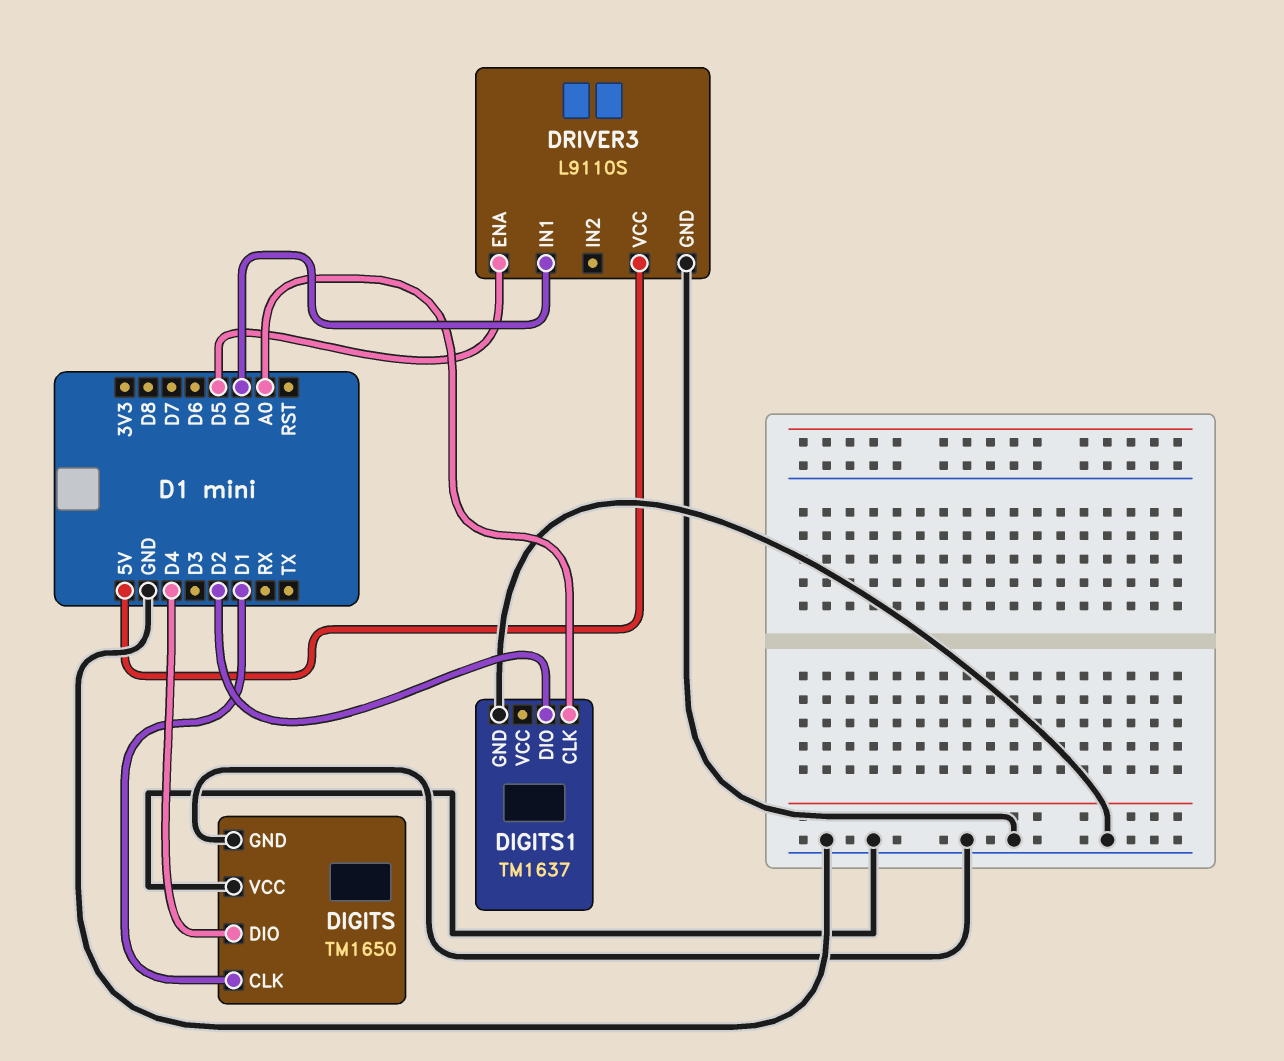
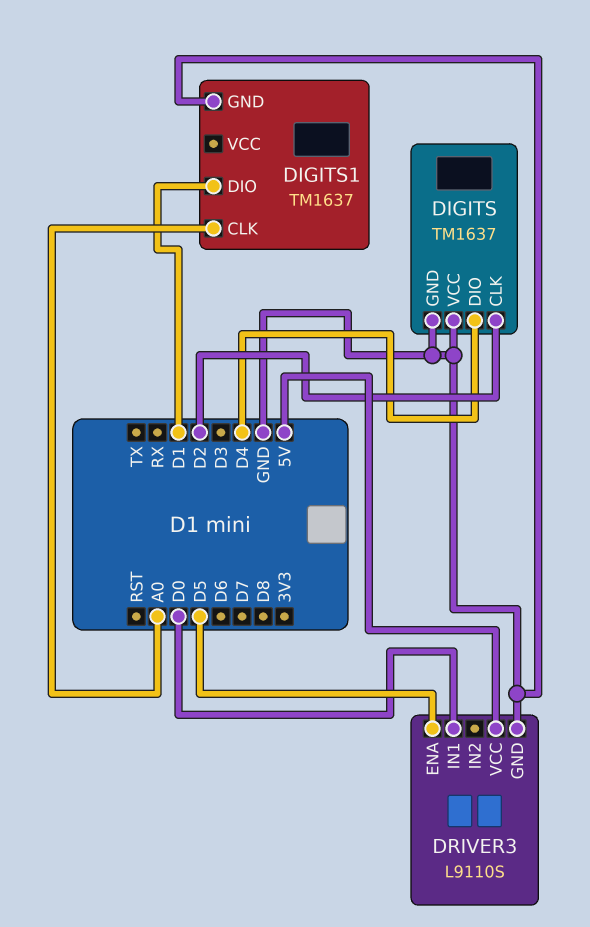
DIGITS: TM1650 -> TM1637
DIGITS pin CLK: D1 -> D2
DIGITS1 pin DIO: D2 -> D1

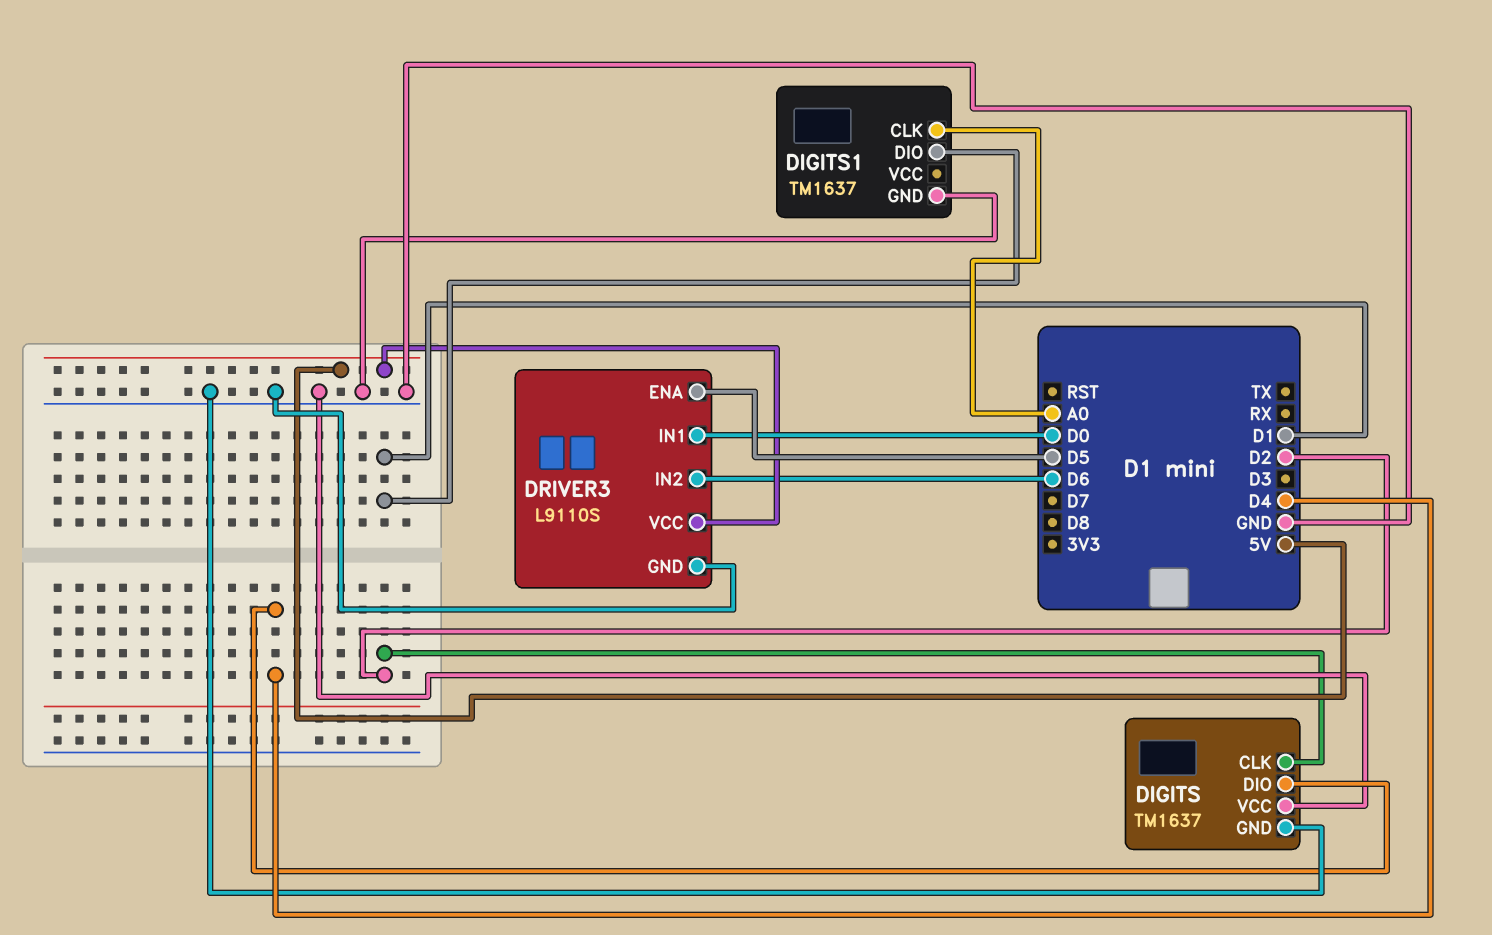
DRIVER3 pin IN2: none -> D6

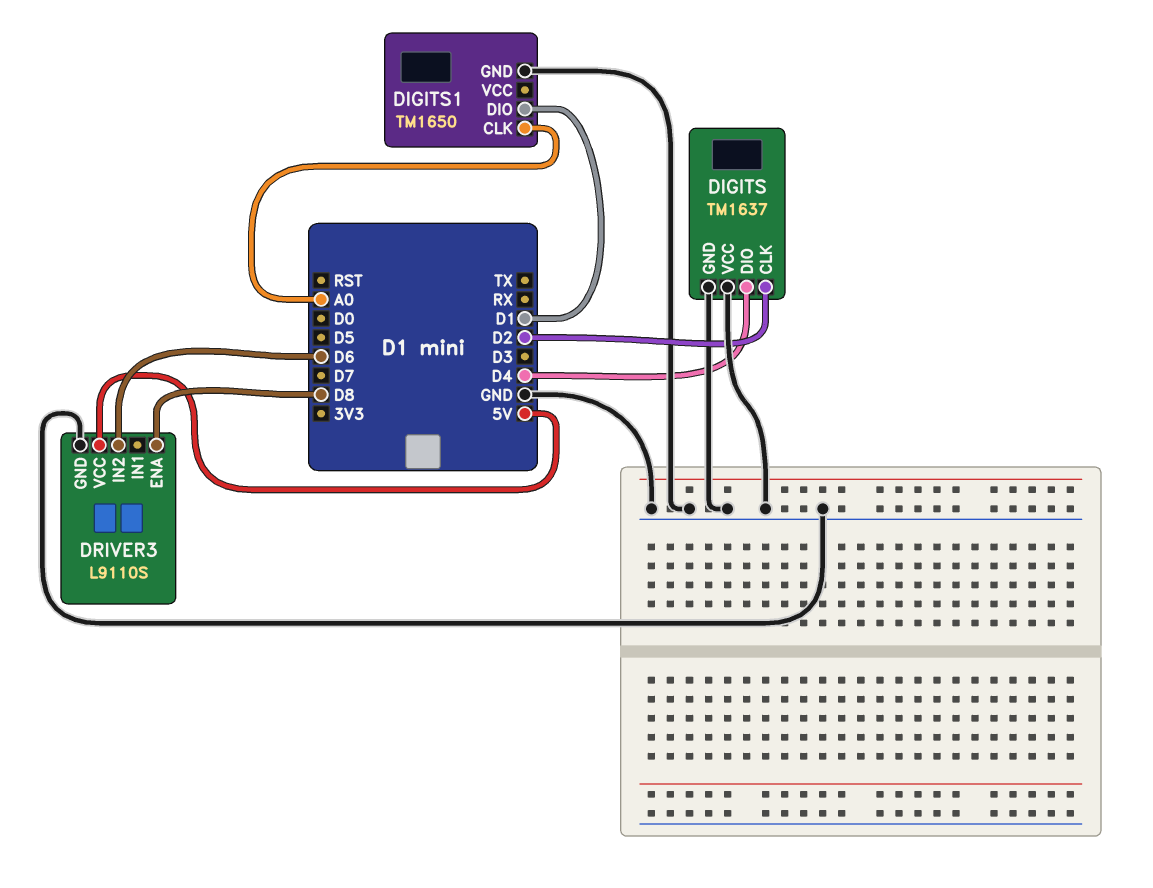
DIGITS1: TM1637 -> TM1650
DRIVER3 pin ENA: D5 -> D8
DRIVER3 pin IN1: D0 -> none

